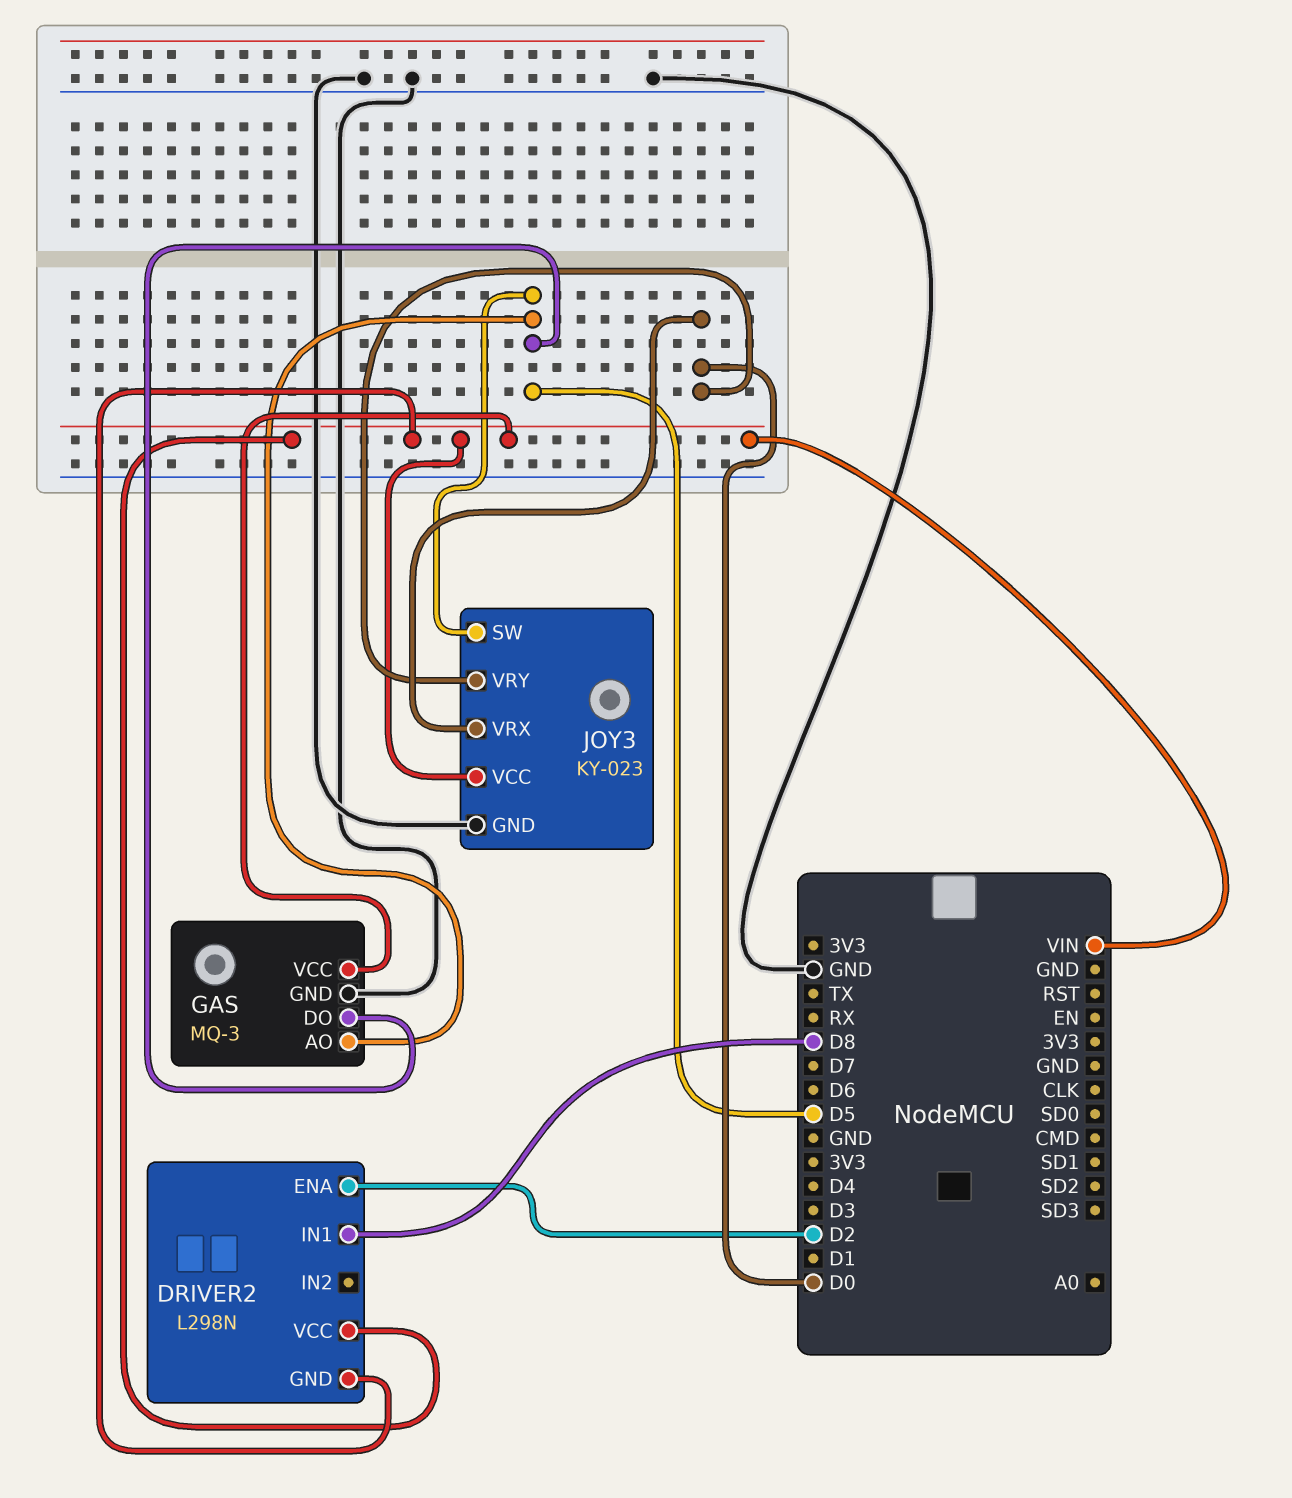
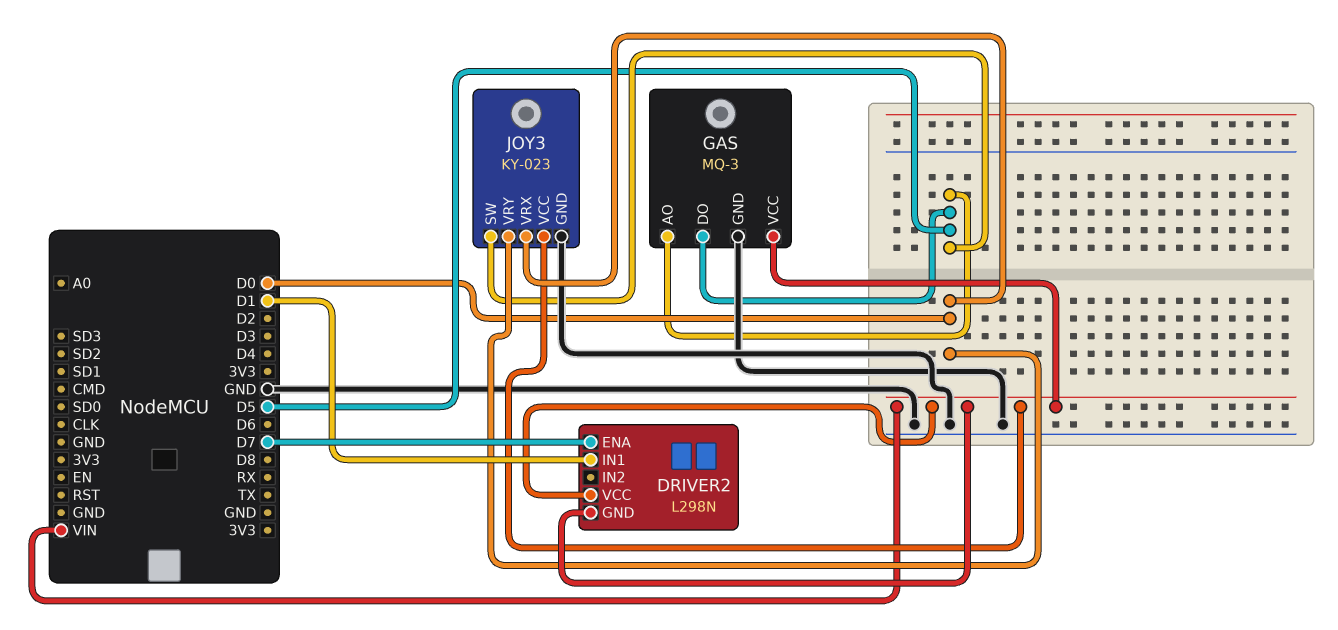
DRIVER2 pin ENA: D2 -> D7
DRIVER2 pin IN1: D8 -> D1

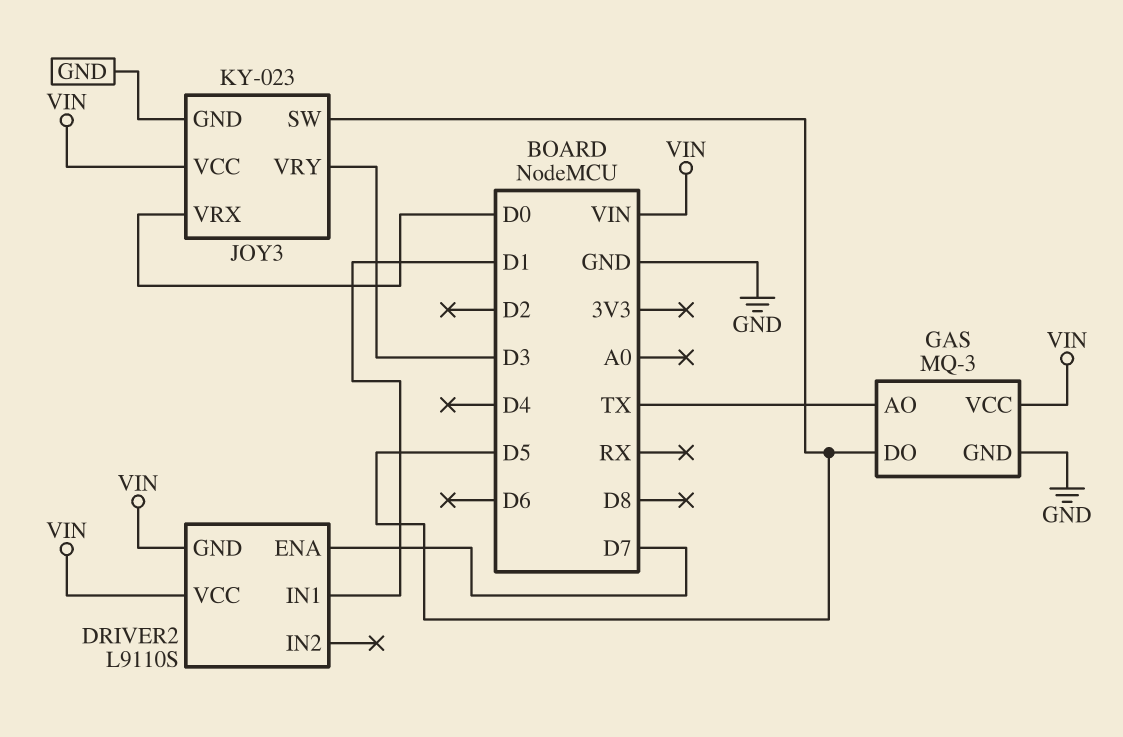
DRIVER2: L298N -> L9110S
GAS pin AO: D5 -> TX
JOY3 pin VRY: D0 -> D3

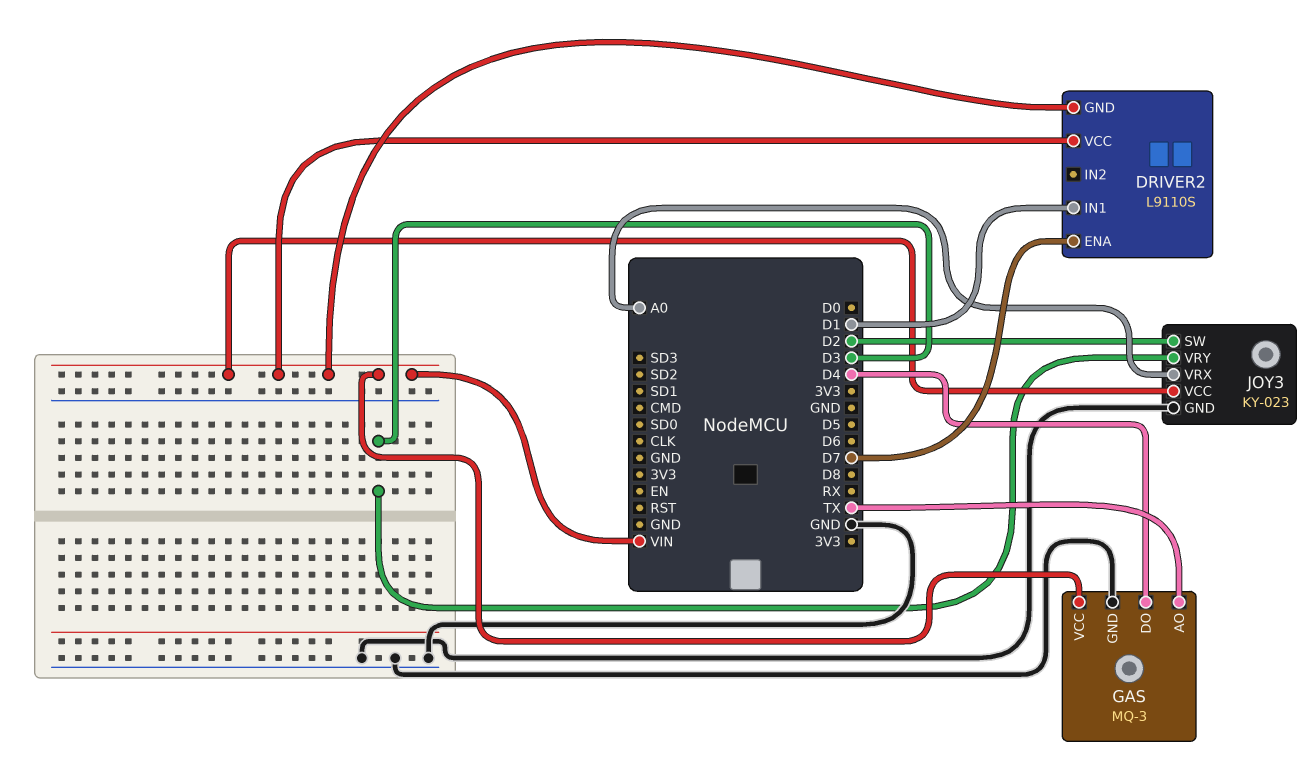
GAS pin DO: D5 -> D4
JOY3 pin SW: D5 -> D2
JOY3 pin VRX: D0 -> A0

